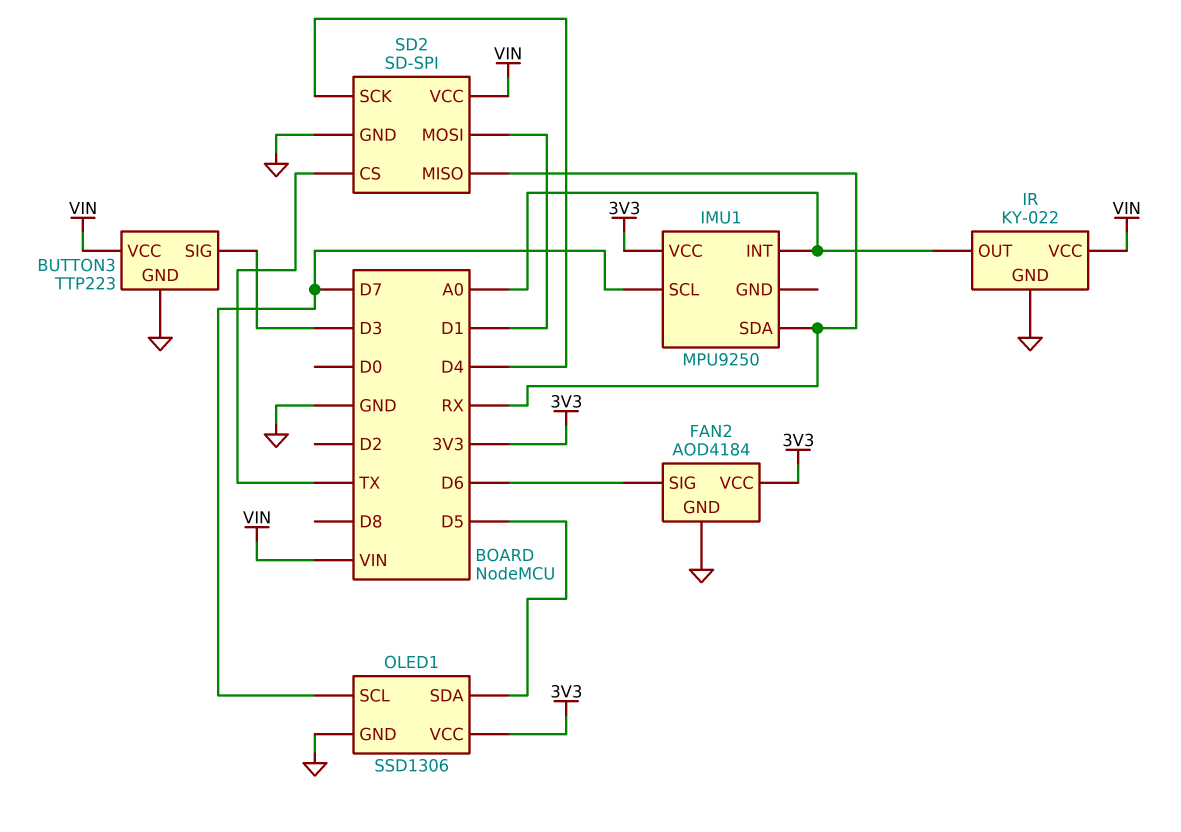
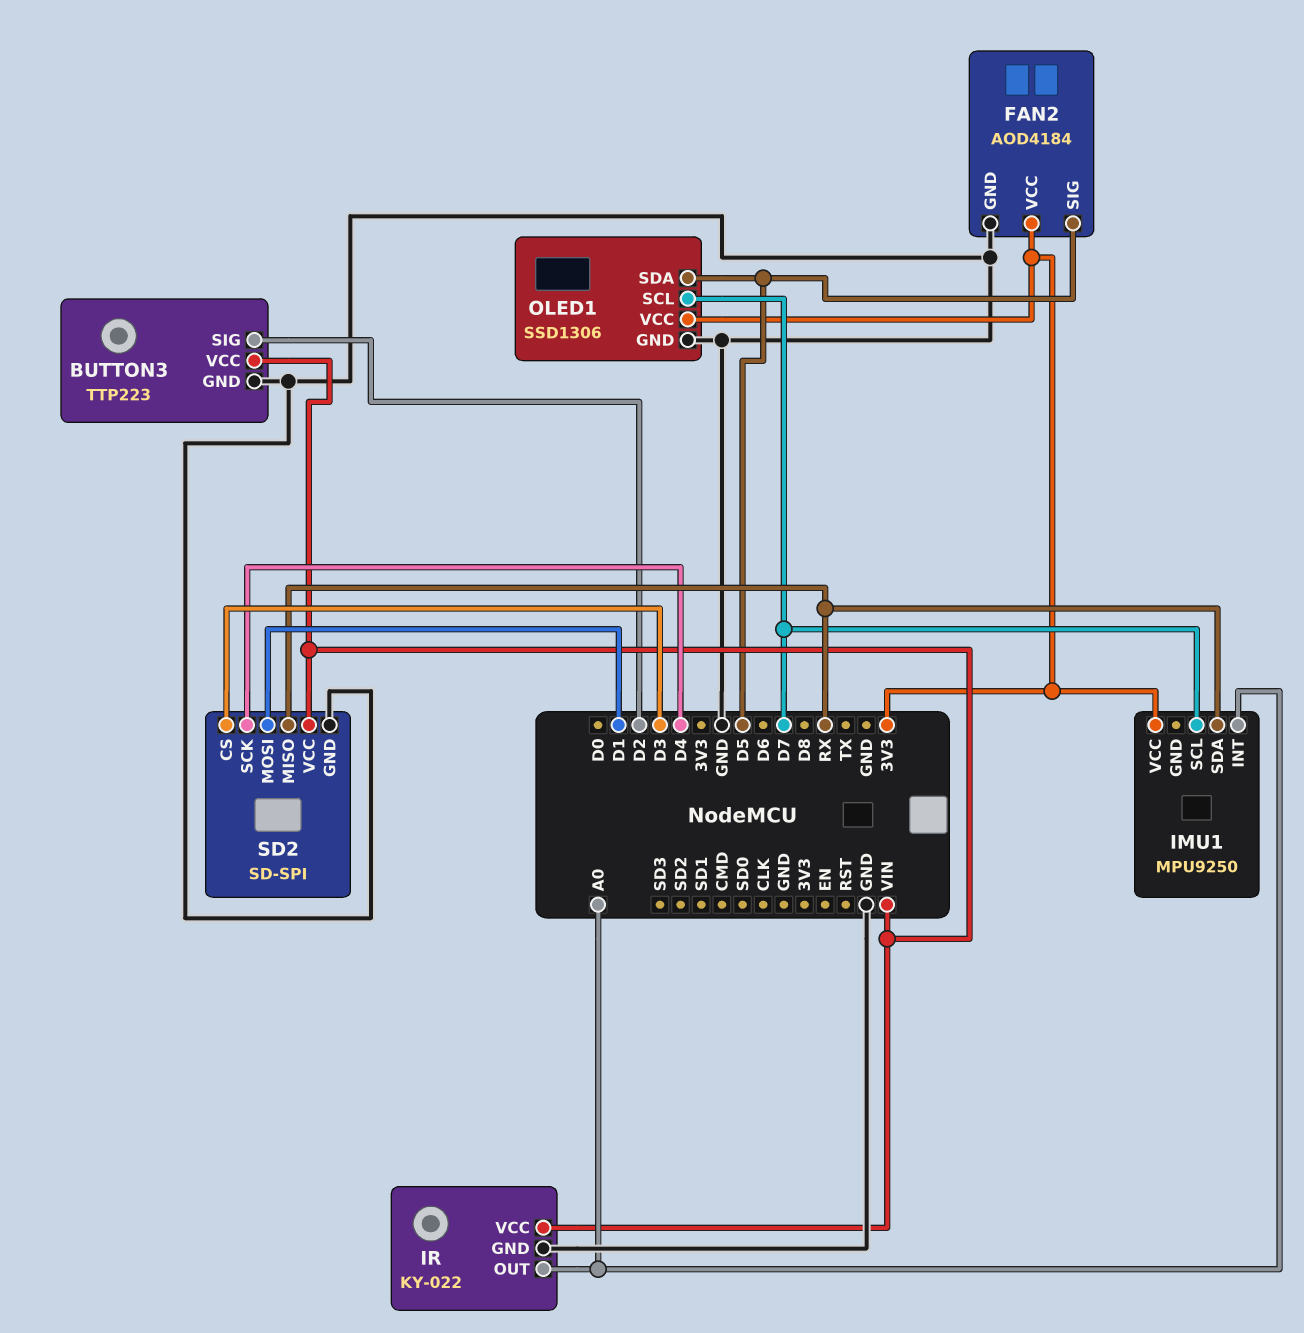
BUTTON3 pin SIG: D3 -> D2
FAN2 pin SIG: D6 -> D5
SD2 pin CS: TX -> D3

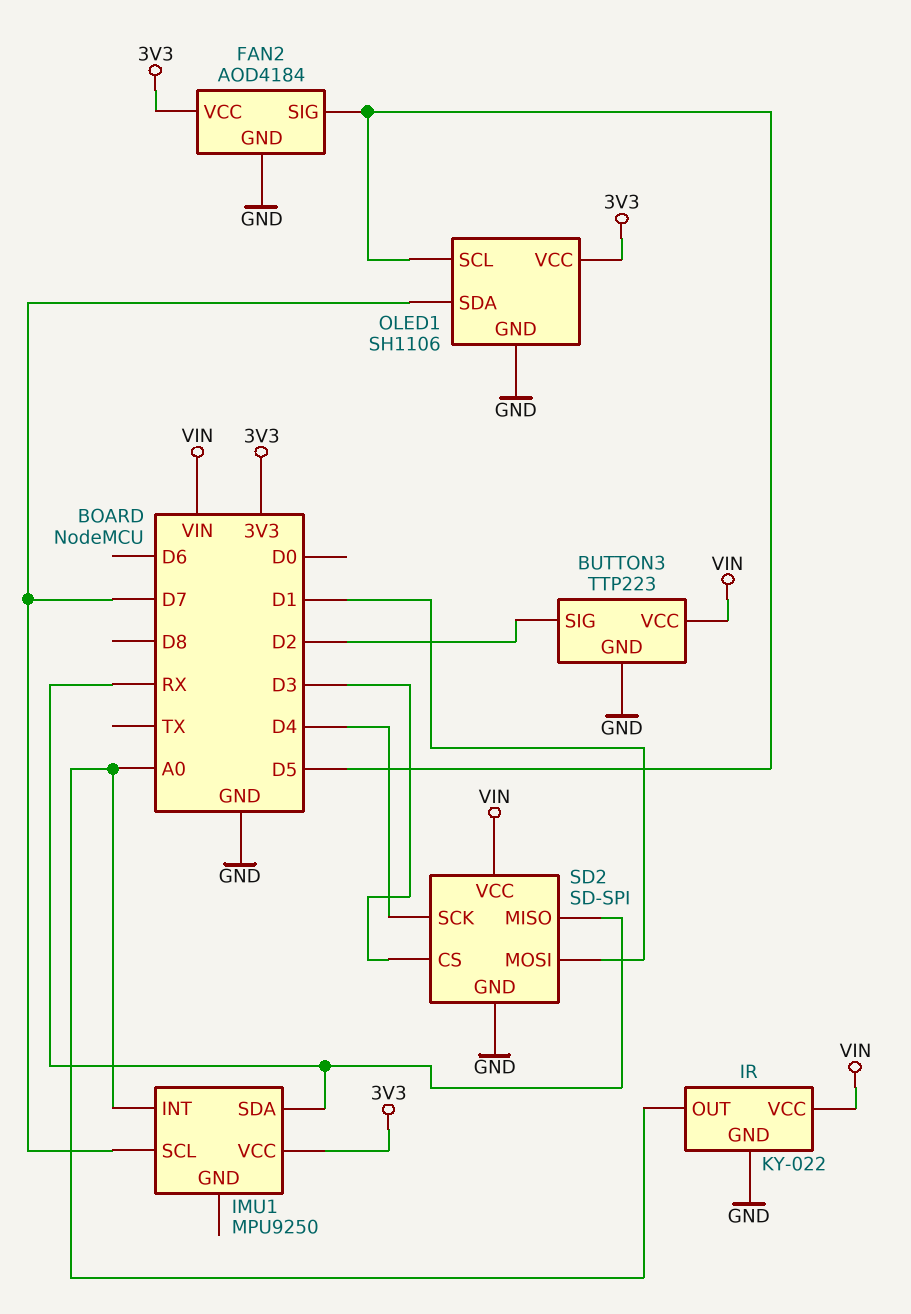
OLED1: SSD1306 -> SH1106
OLED1 pin SCL: D7 -> D5
OLED1 pin SDA: D5 -> D7

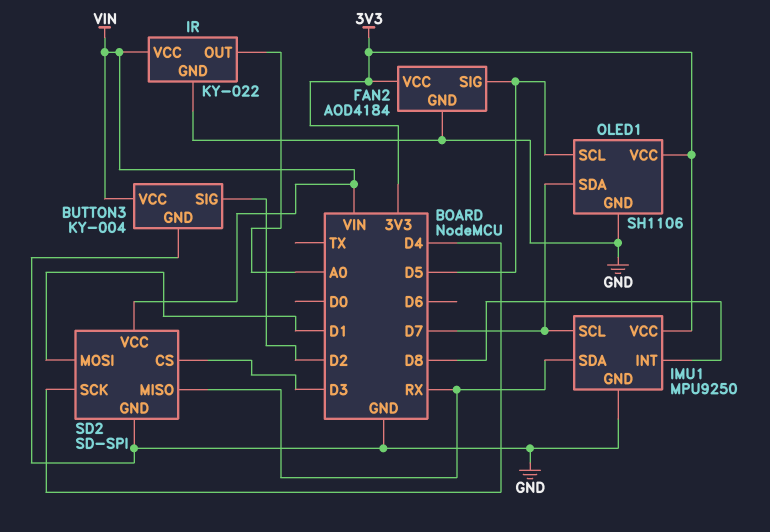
BUTTON3: TTP223 -> KY-004
IMU1 pin GND: none -> GND
IMU1 pin INT: A0 -> D8

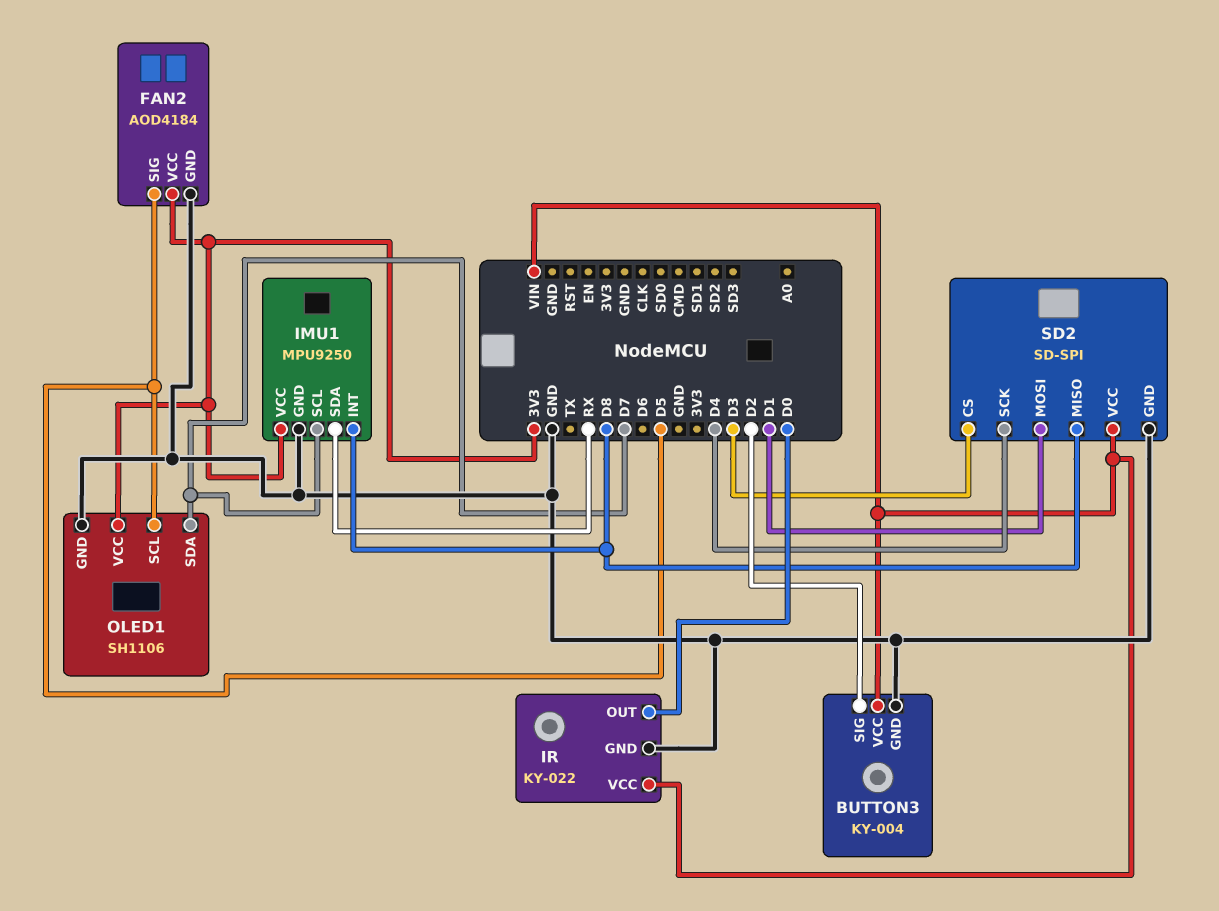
IR pin OUT: A0 -> D0
SD2 pin MISO: RX -> D8

